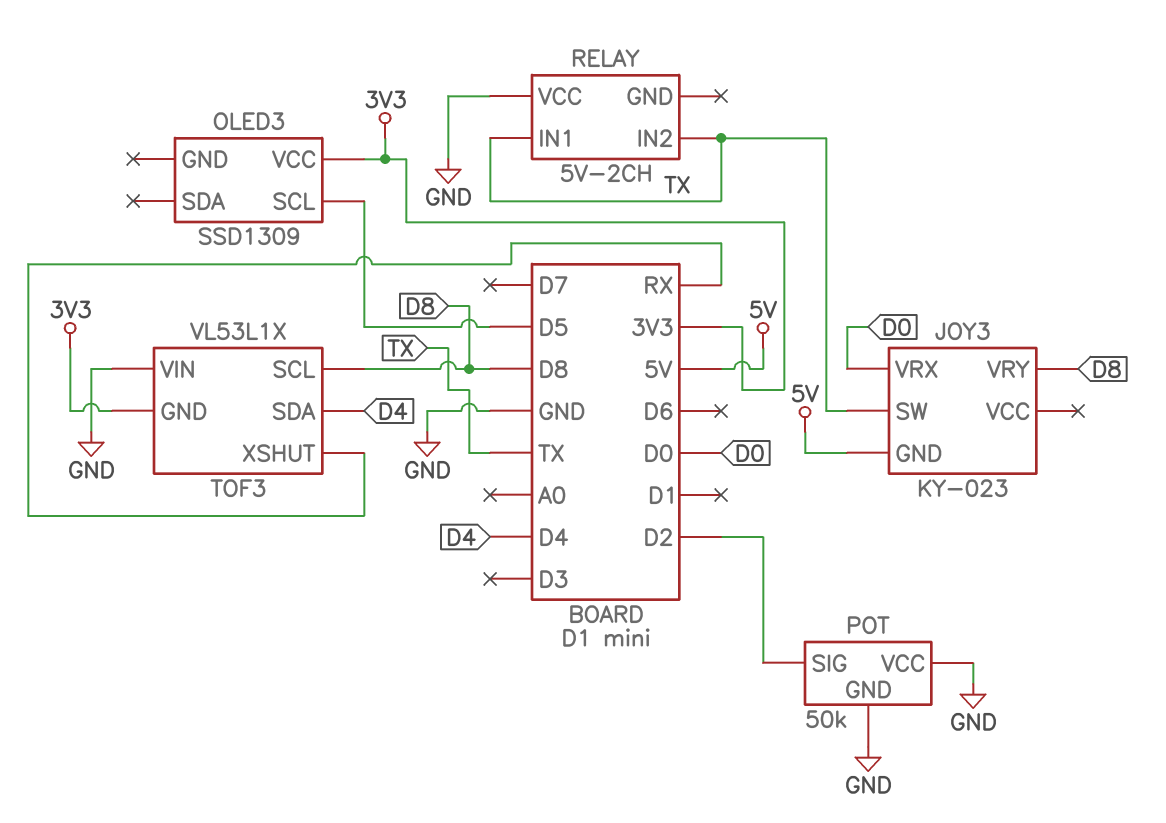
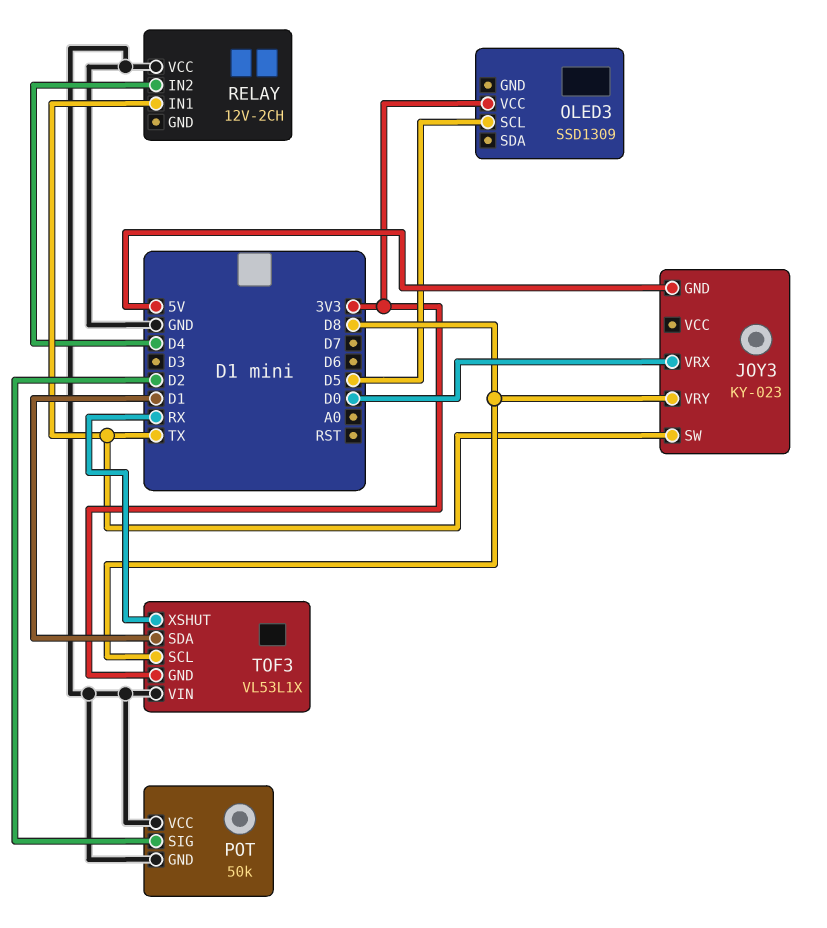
RELAY: 5V-2CH -> 12V-2CH
RELAY pin IN2: TX -> D4
TOF3 pin SDA: D4 -> D1

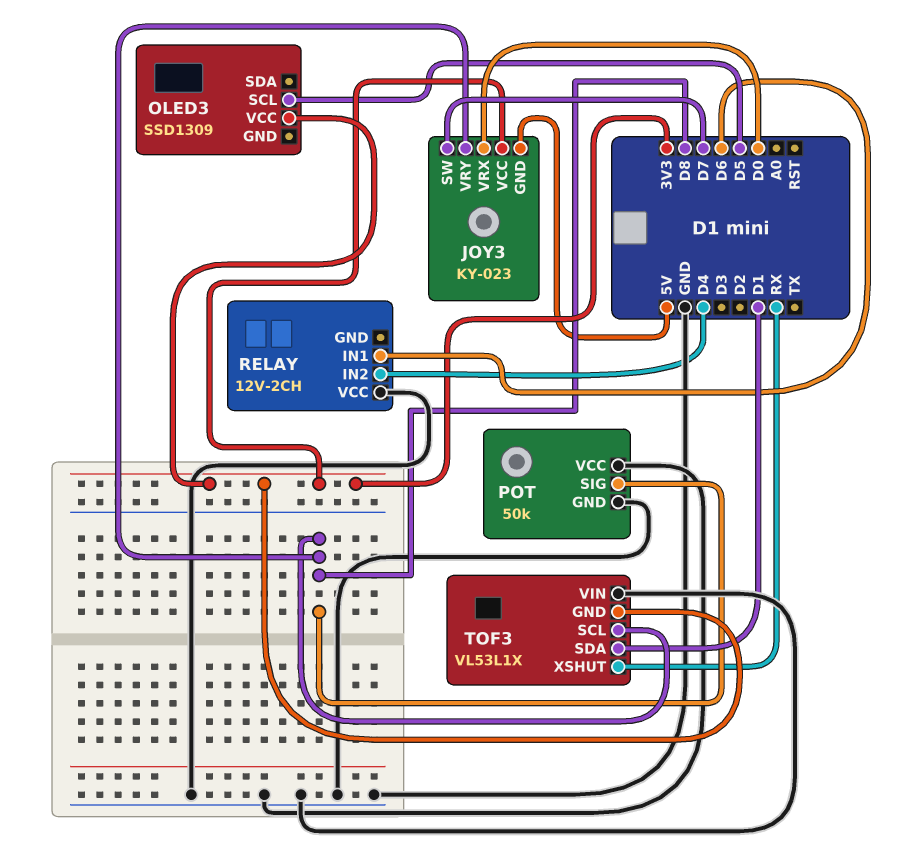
JOY3 pin SW: TX -> D7
JOY3 pin VCC: none -> 3V3
POT pin SIG: D2 -> D8
RELAY pin IN1: TX -> D6

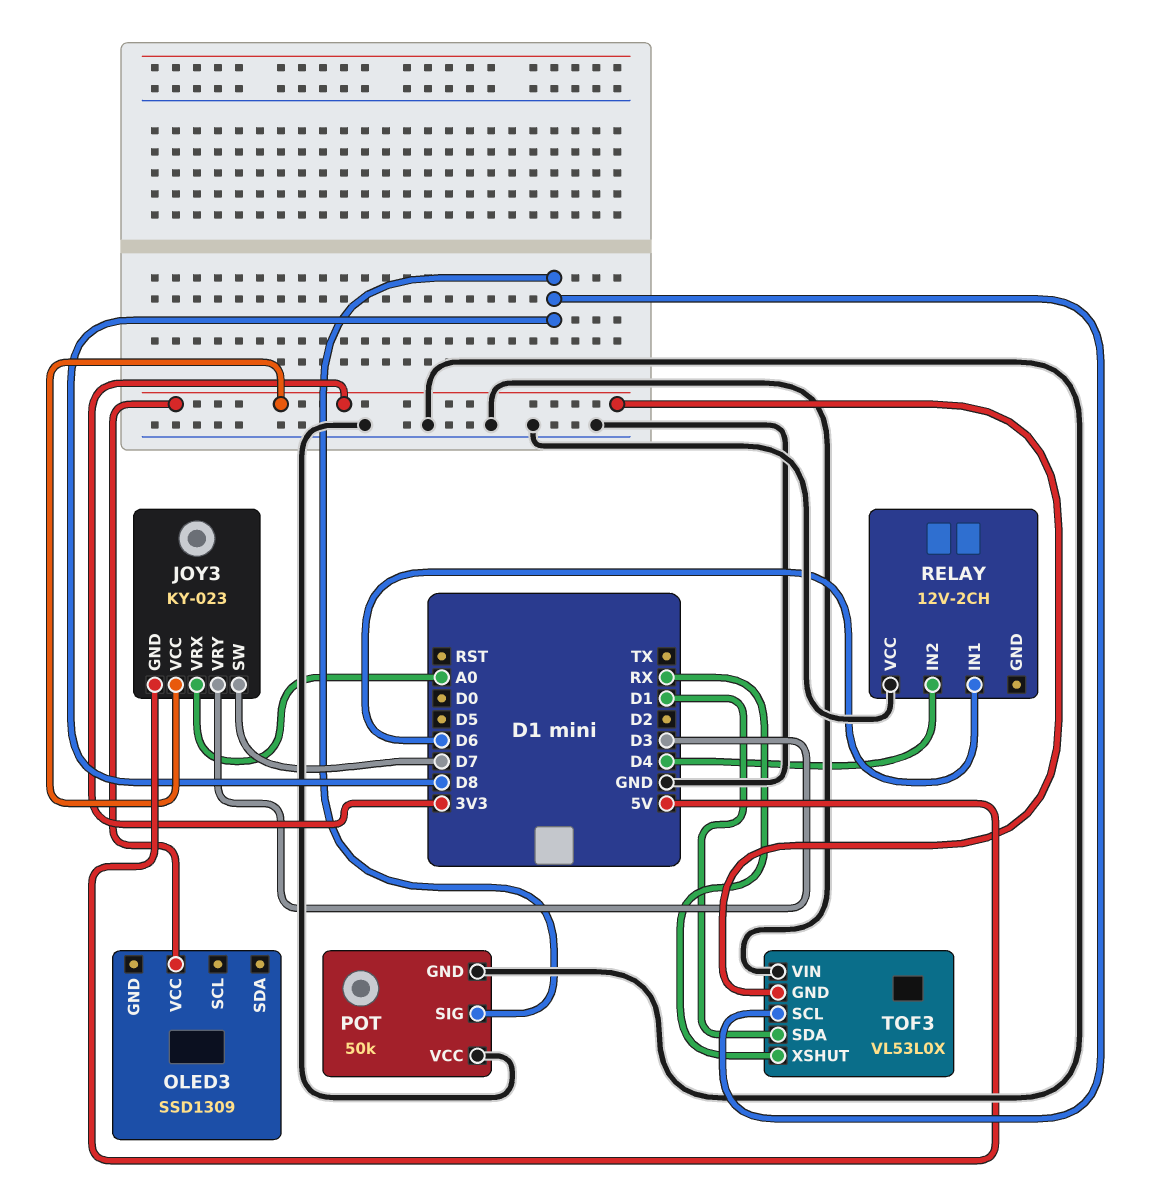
JOY3 pin VRX: D0 -> A0
JOY3 pin VRY: D8 -> D3
OLED3 pin SCL: D5 -> none
TOF3: VL53L1X -> VL53L0X

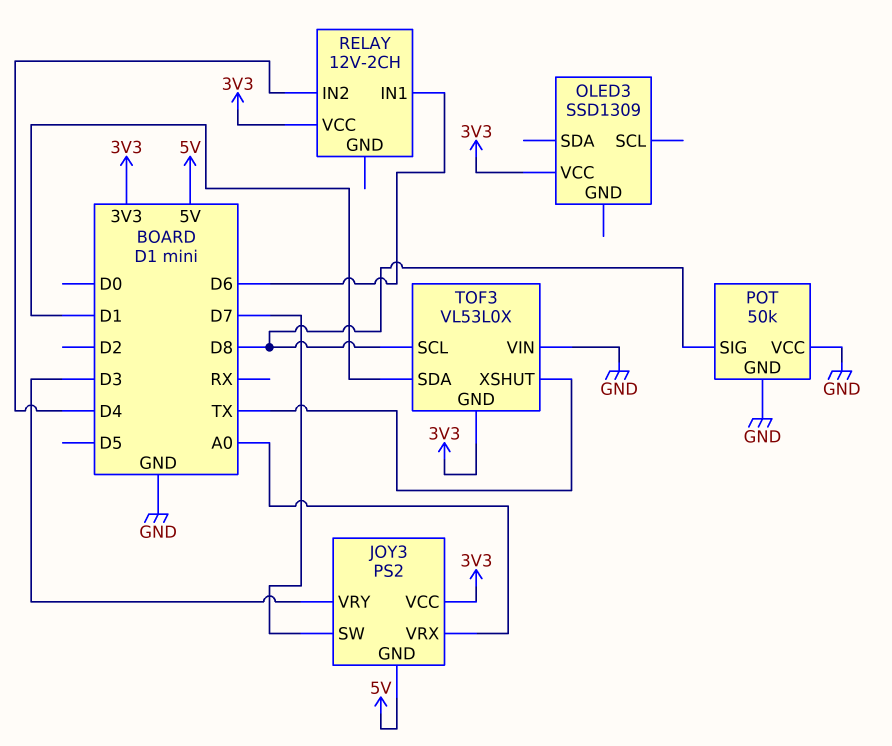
JOY3: KY-023 -> PS2
RELAY pin VCC: GND -> 3V3
TOF3 pin XSHUT: RX -> TX

